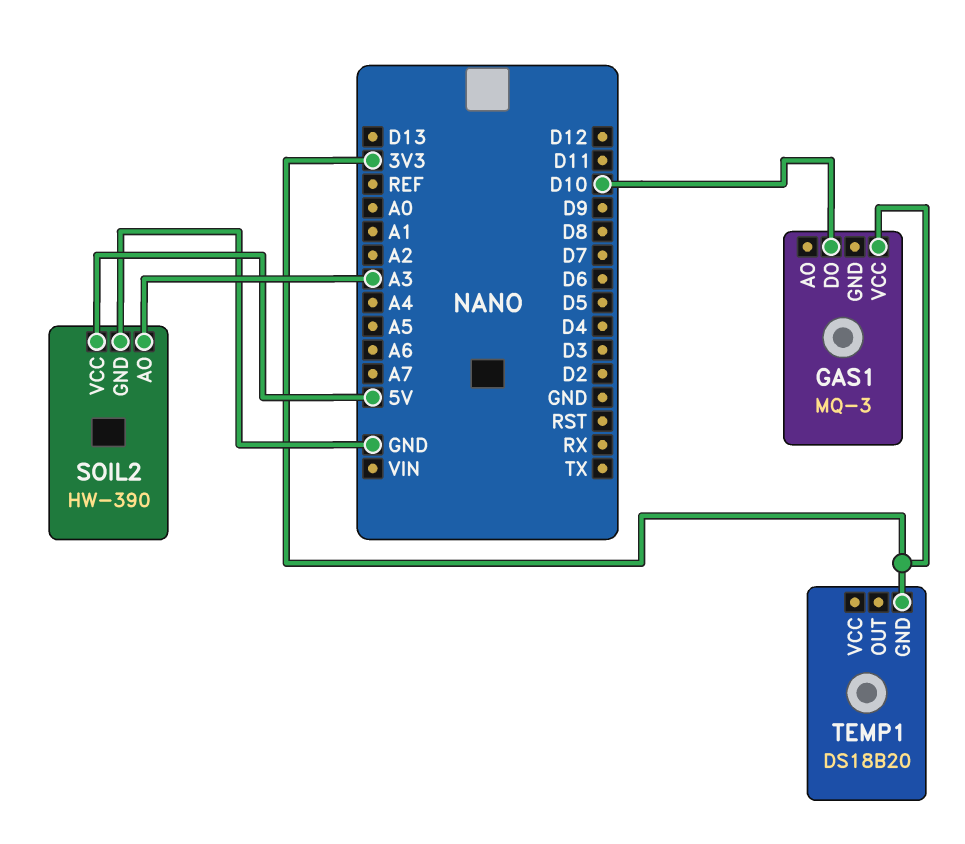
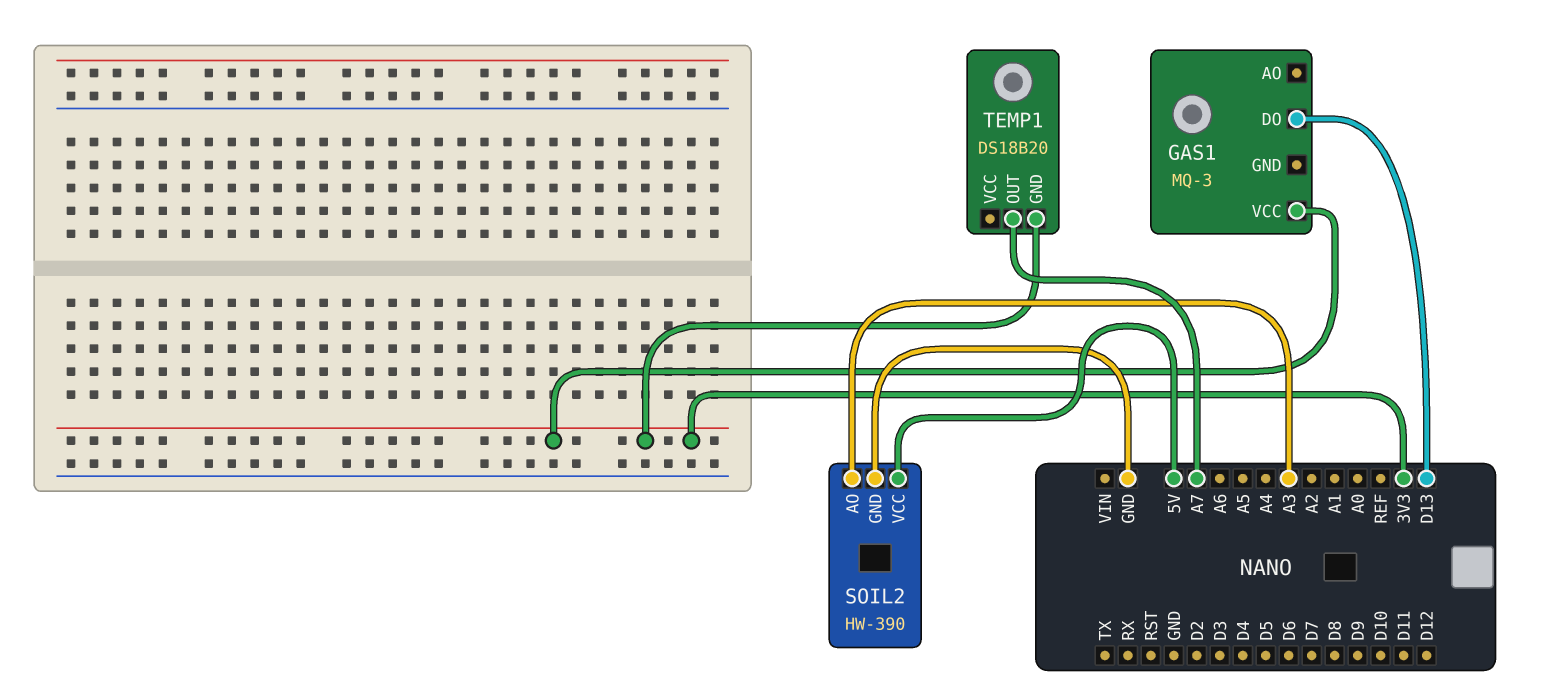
GAS1 pin DO: D10 -> D13
TEMP1 pin OUT: none -> A7

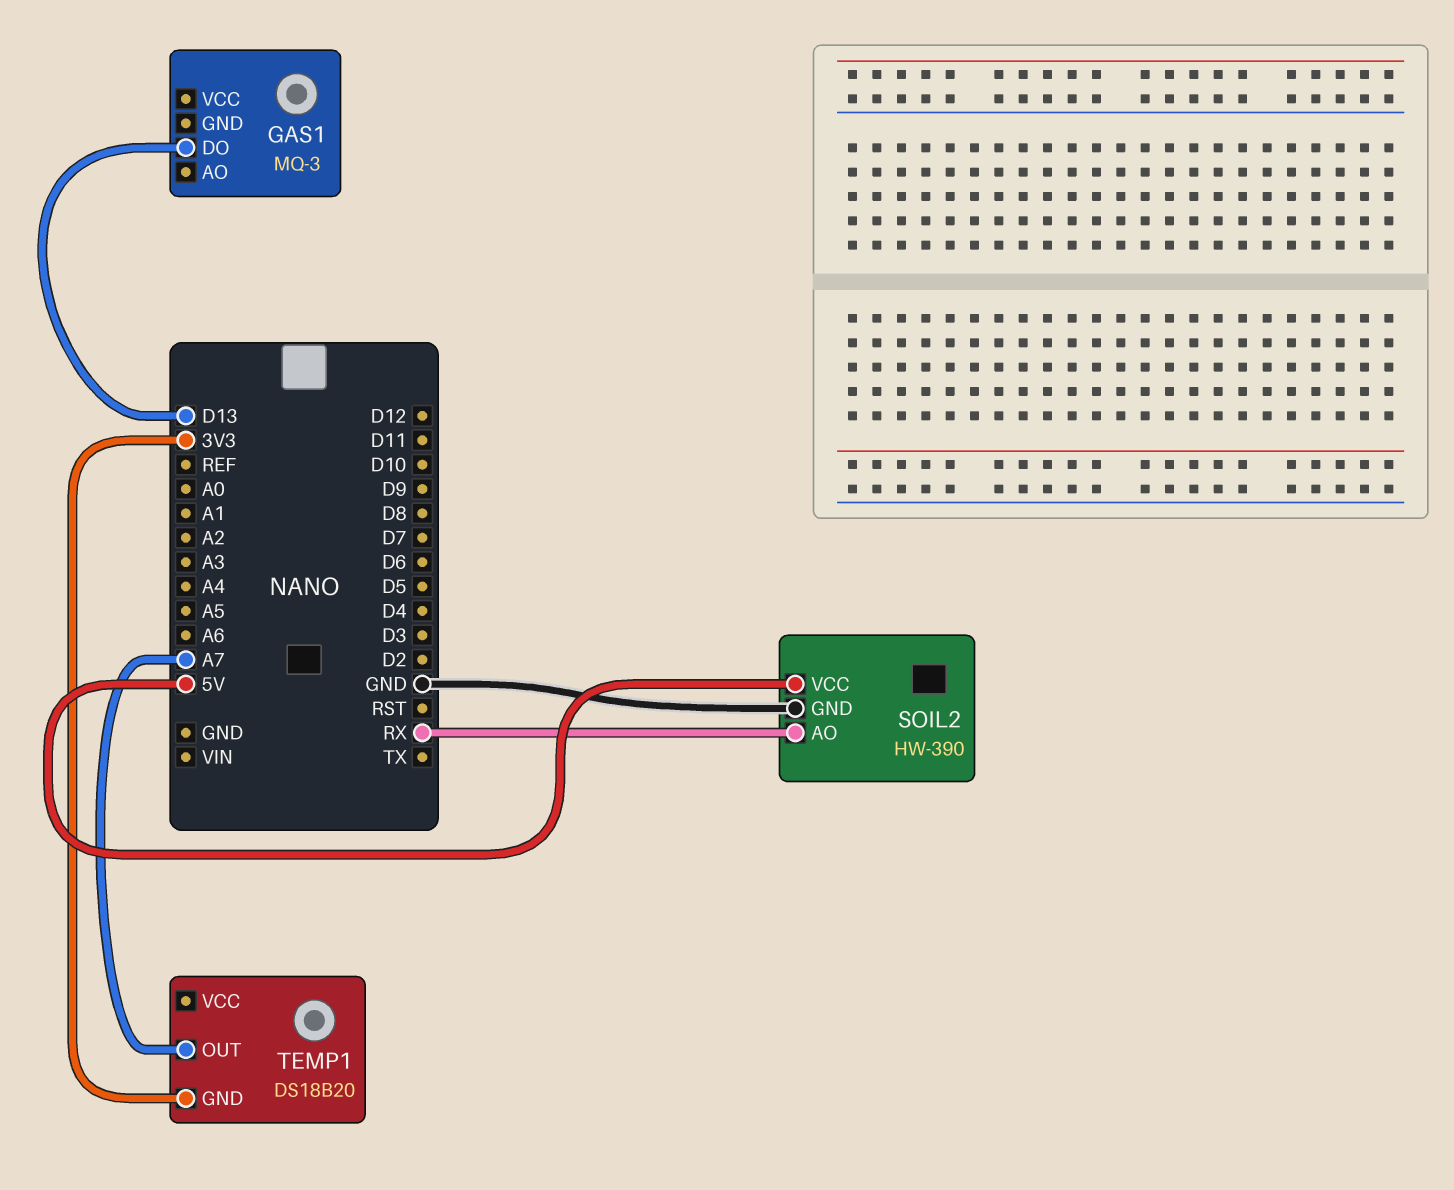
GAS1 pin VCC: 3V3 -> none
SOIL2 pin AO: A3 -> RX

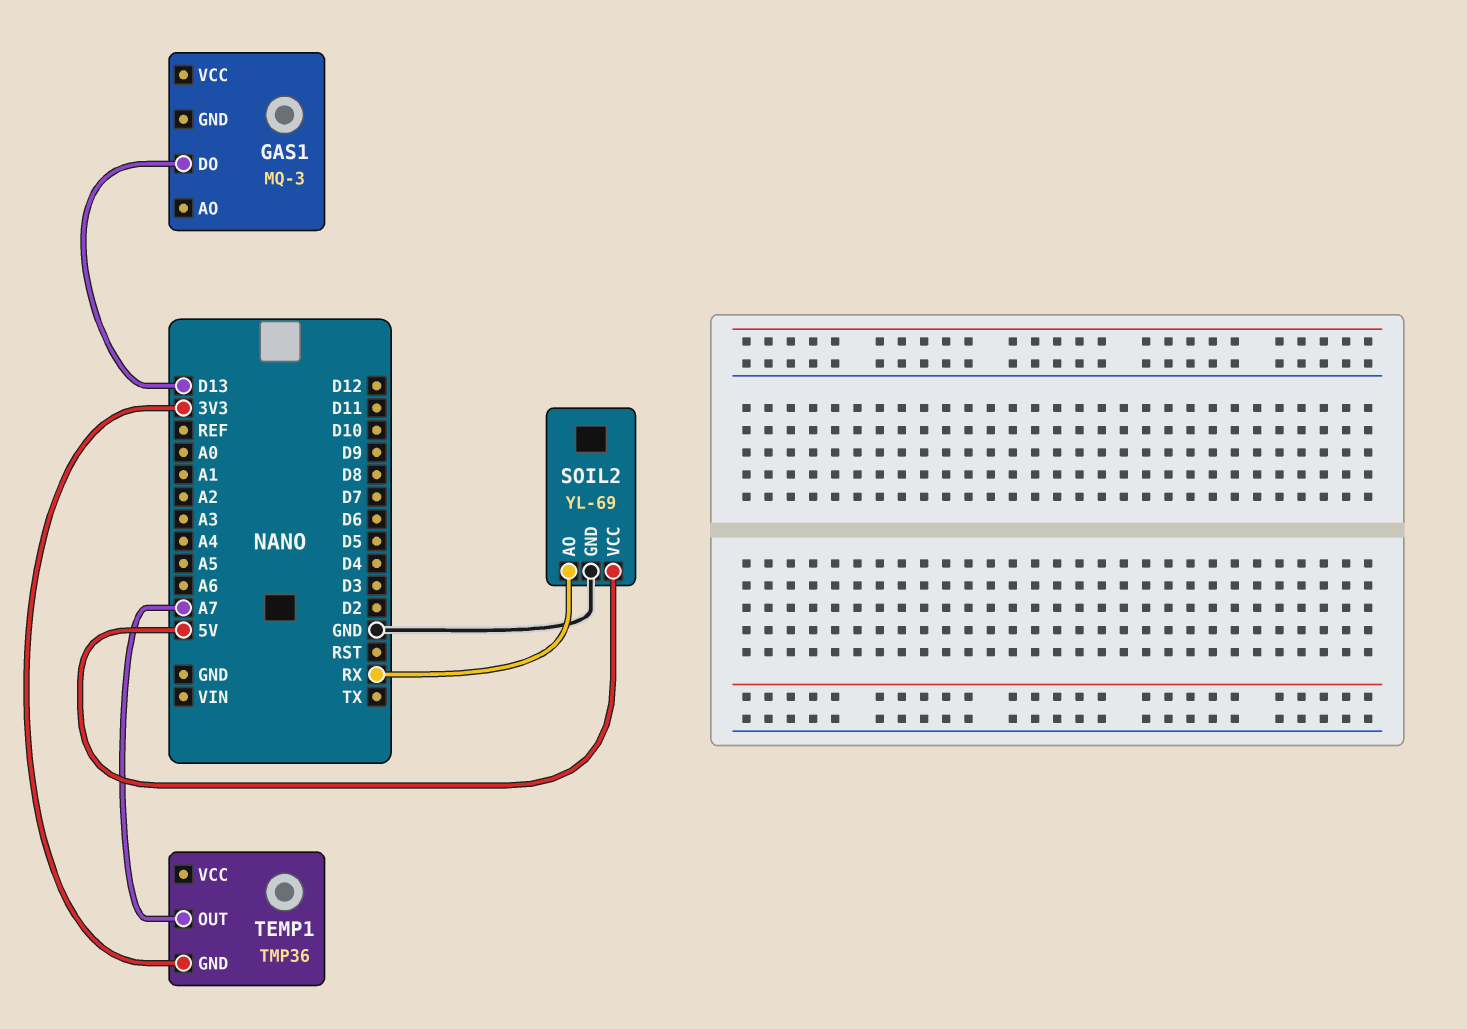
SOIL2: HW-390 -> YL-69
TEMP1: DS18B20 -> TMP36

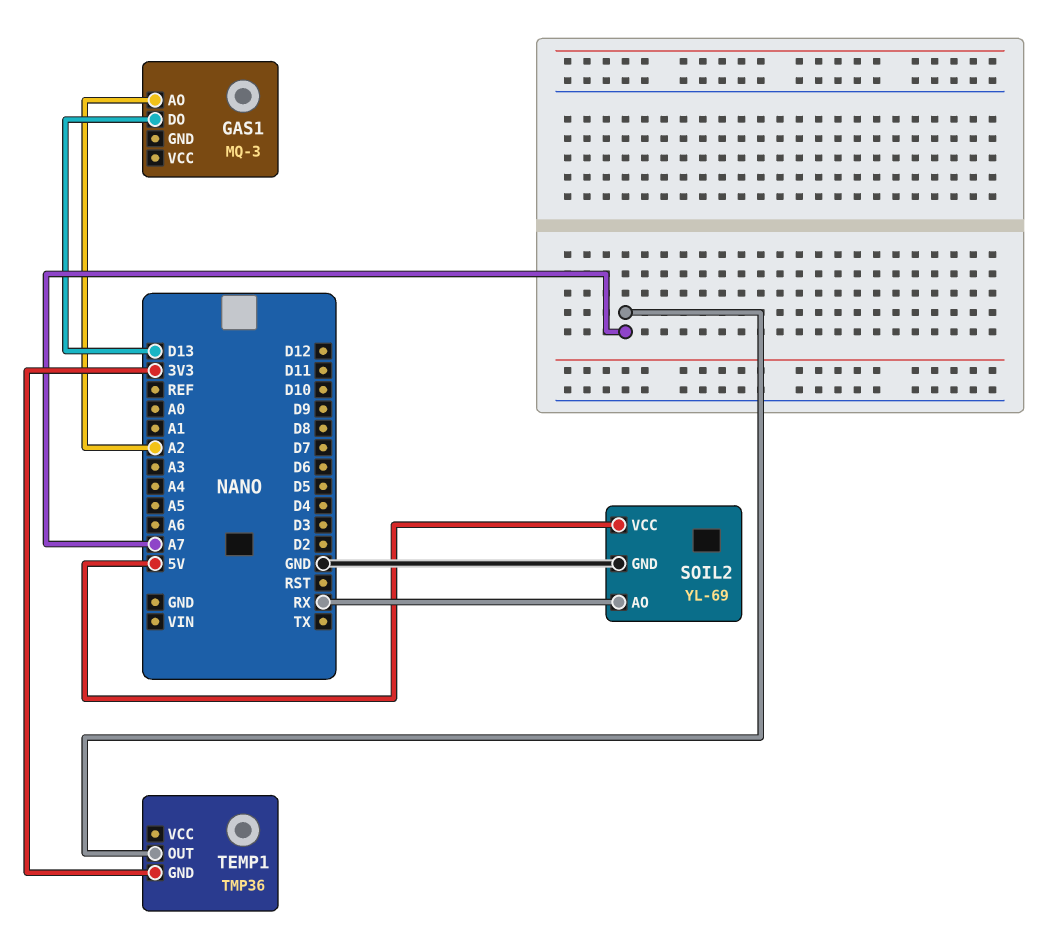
GAS1 pin AO: none -> A2

